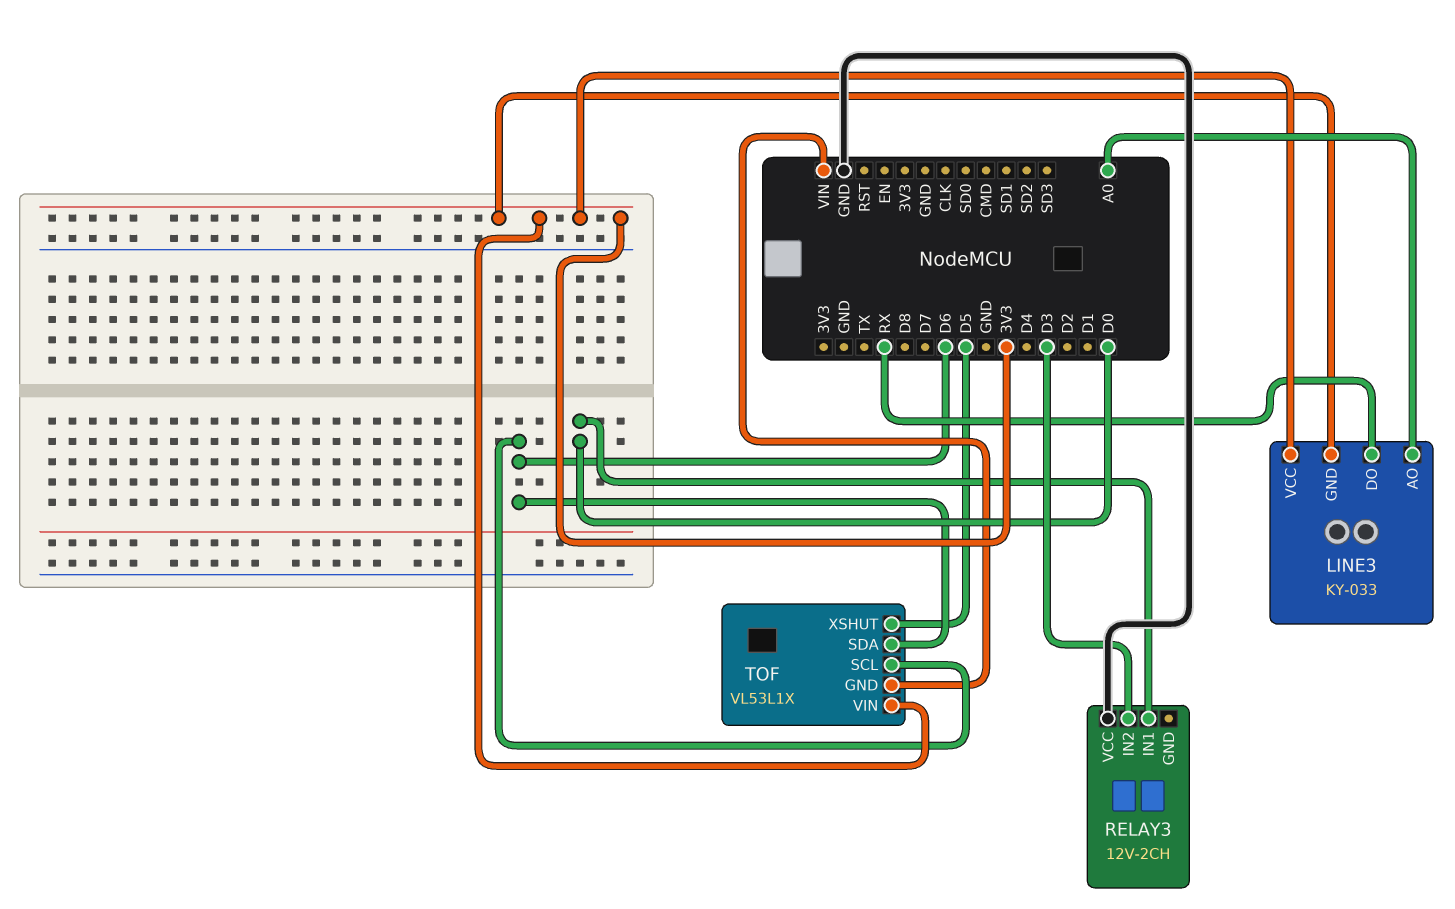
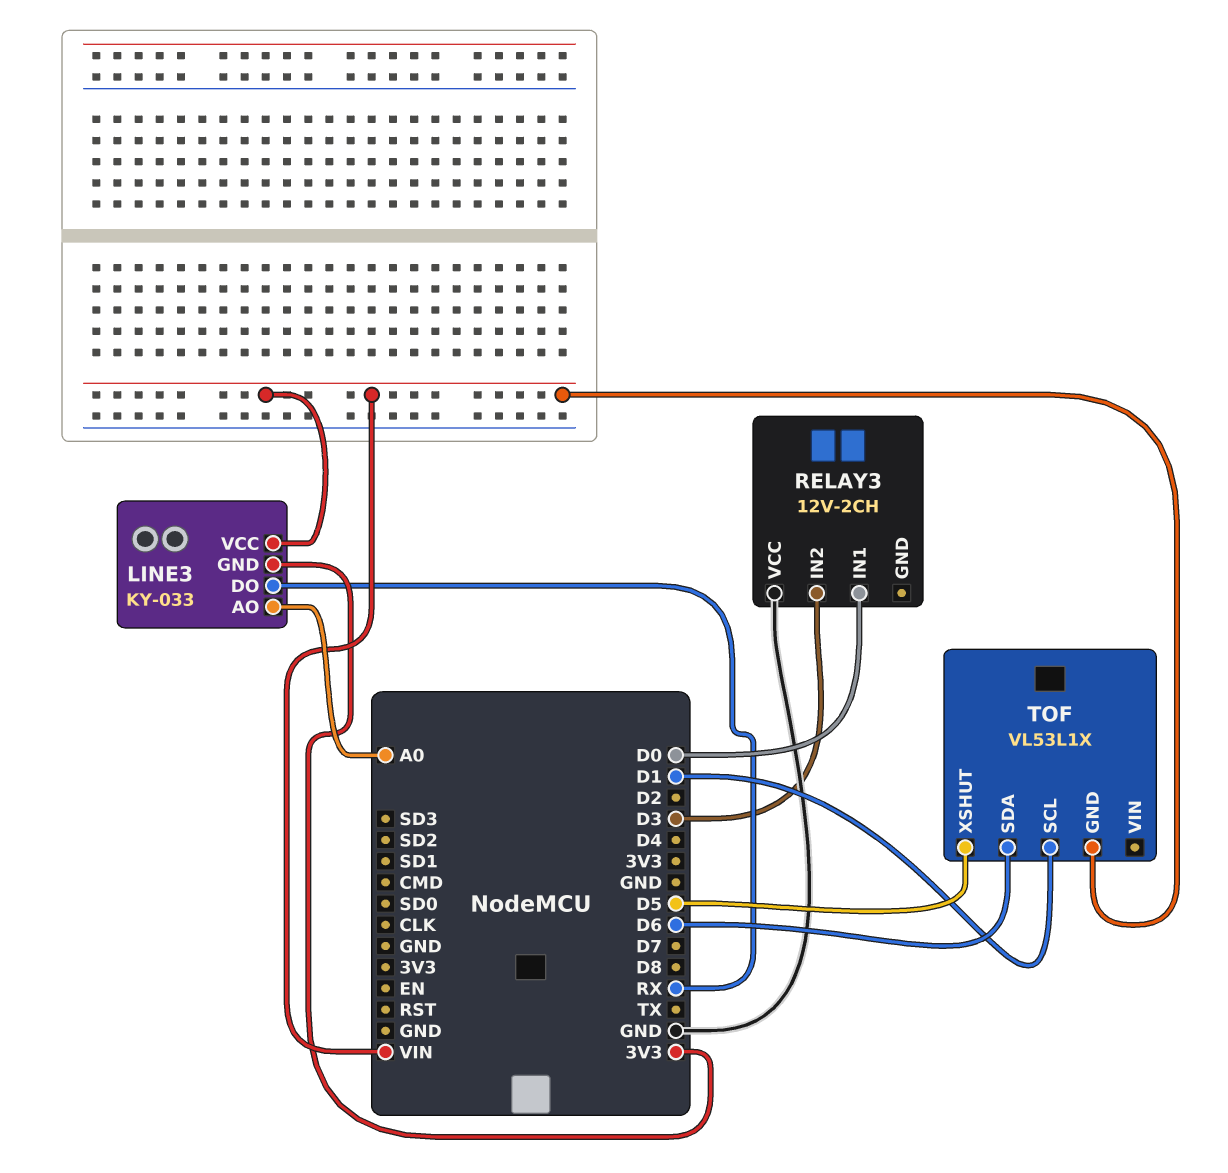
LINE3 pin VCC: 3V3 -> VIN
TOF pin SCL: D6 -> D1
TOF pin VIN: 3V3 -> none

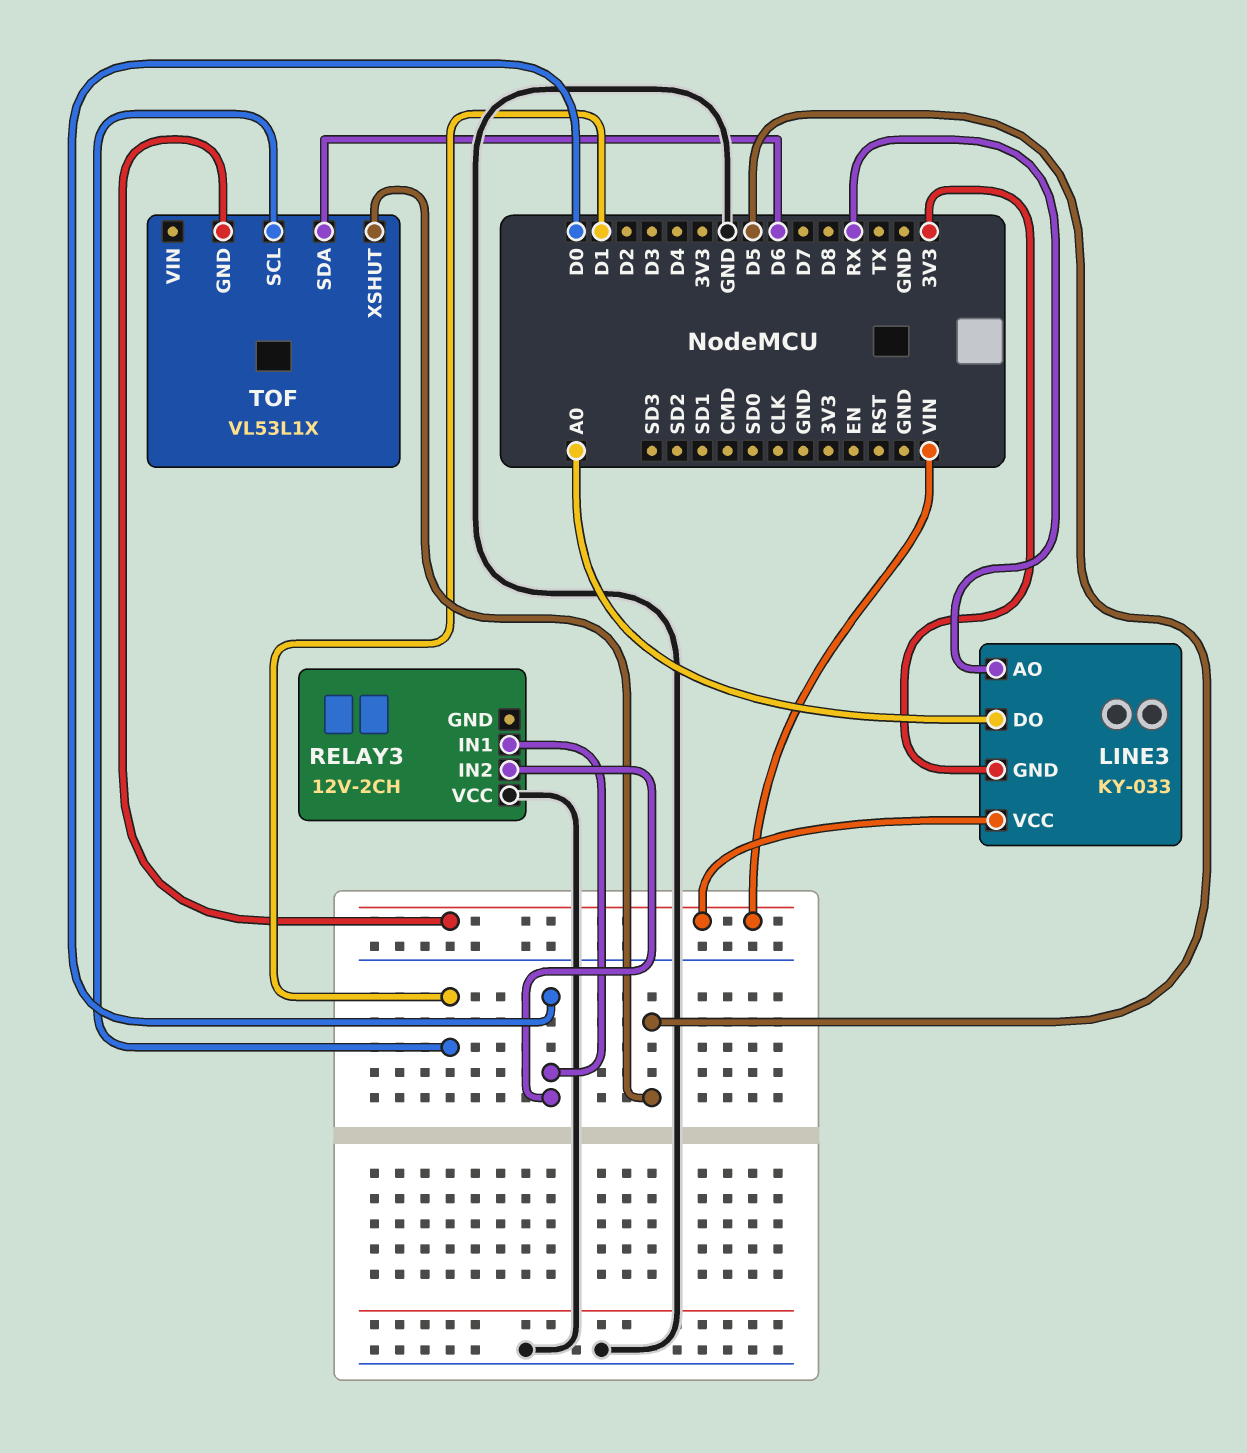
LINE3 pin AO: A0 -> RX
LINE3 pin DO: RX -> A0
RELAY3 pin IN2: D3 -> D0

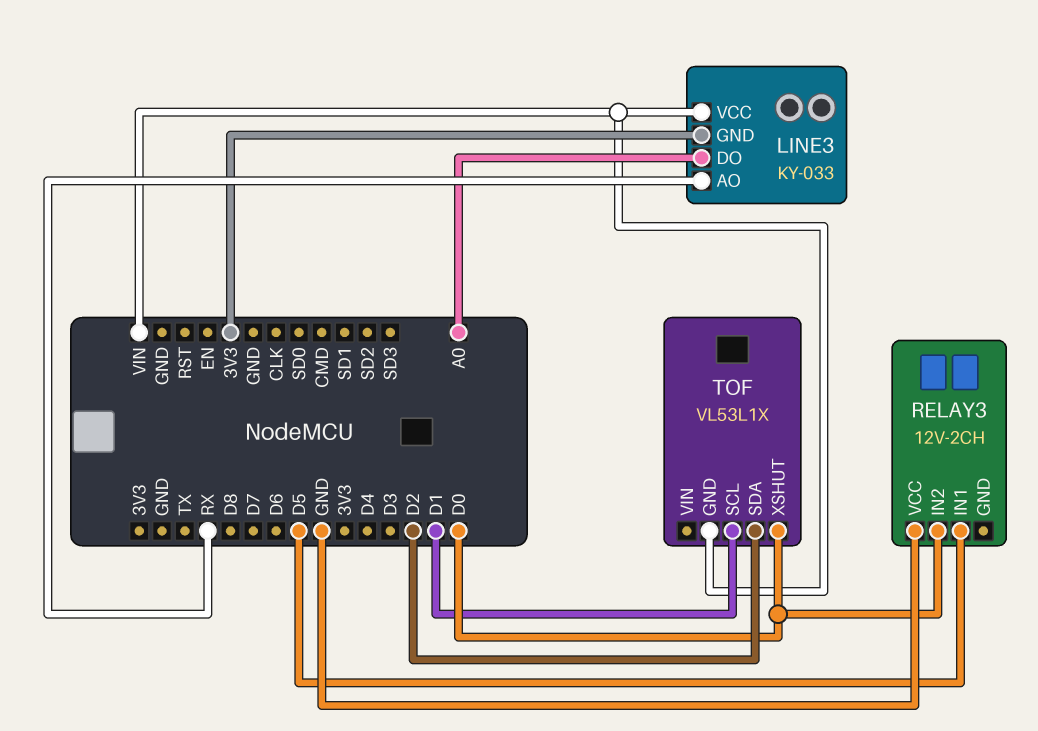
RELAY3 pin IN1: D0 -> D5
TOF pin SDA: D6 -> D2
TOF pin XSHUT: D5 -> D0

